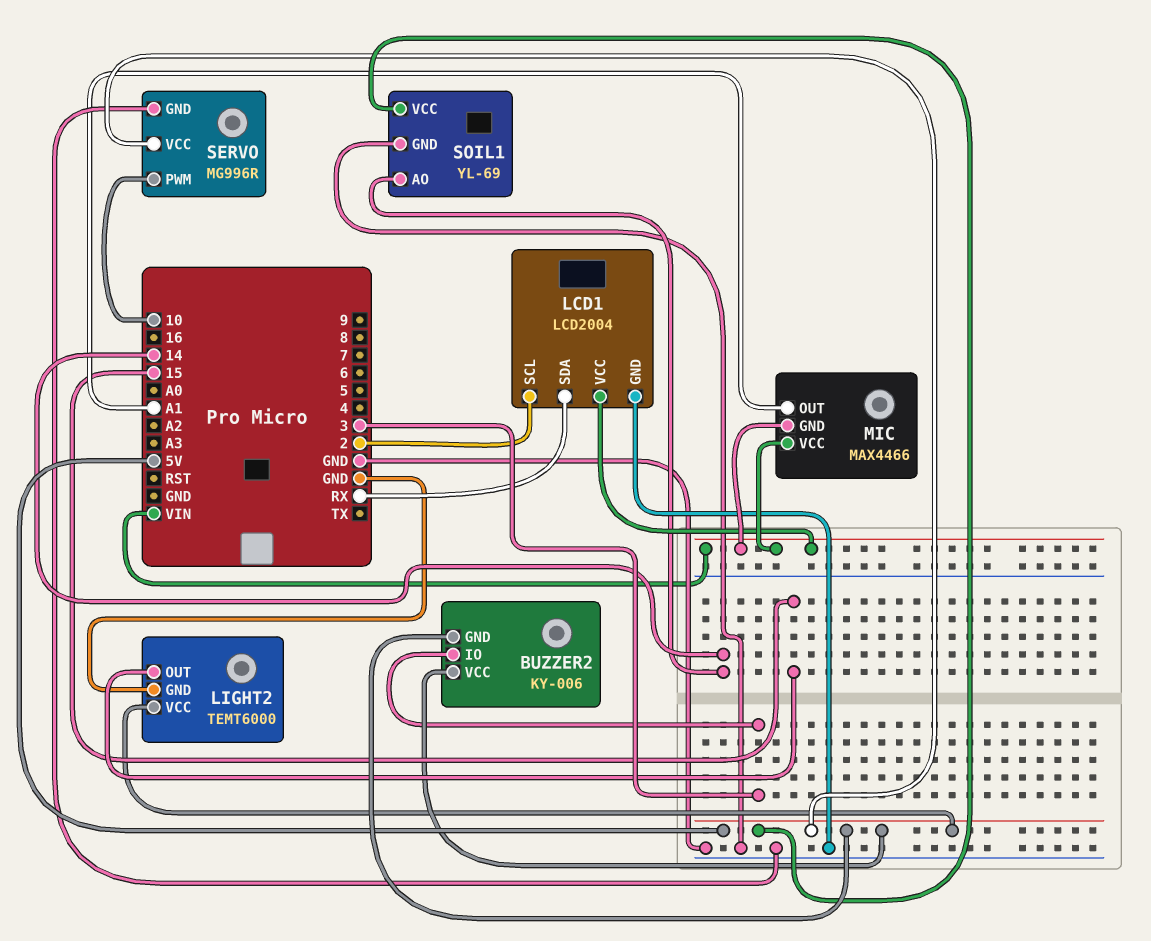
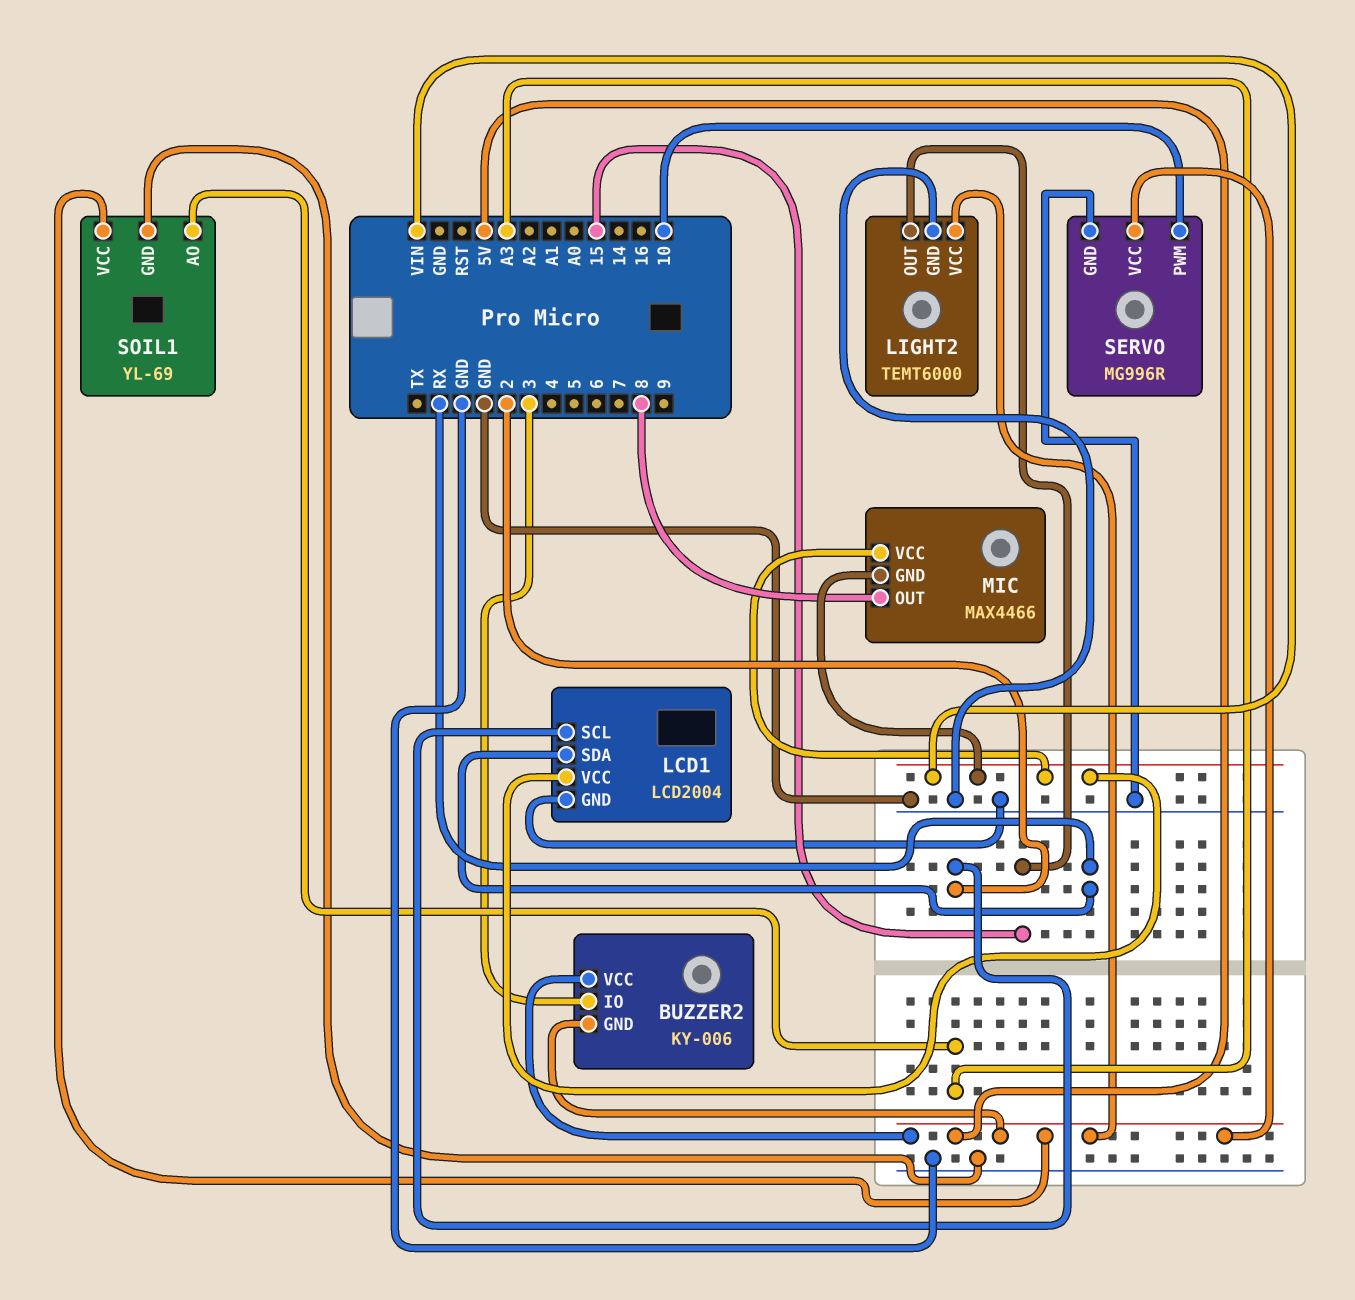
MIC pin OUT: A1 -> 8
SOIL1 pin AO: 14 -> A3

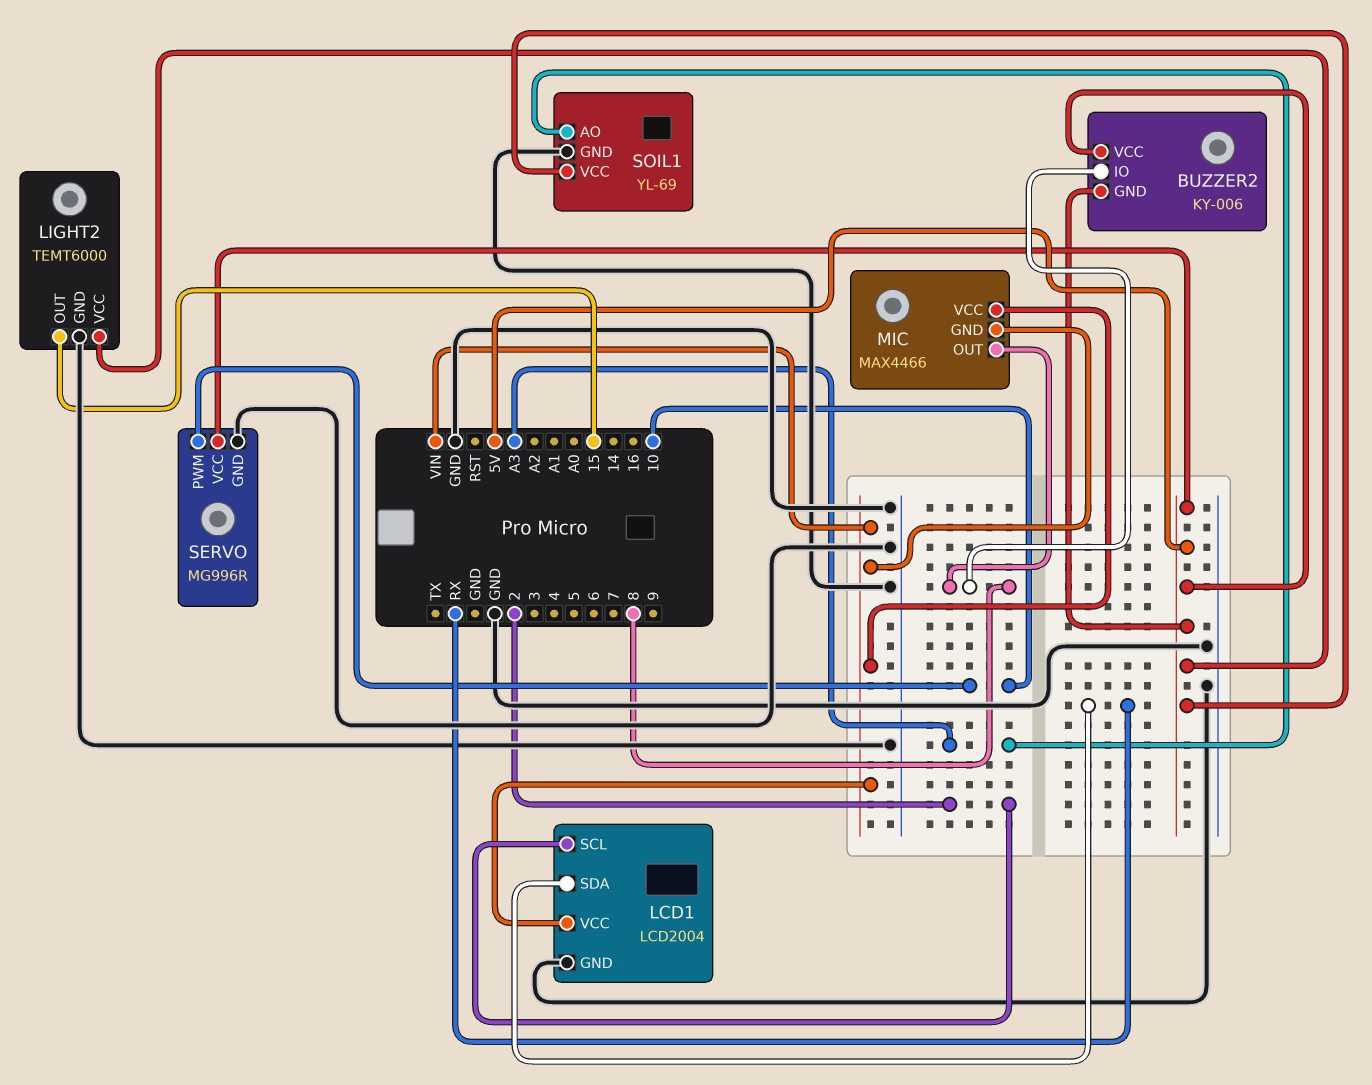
BUZZER2 pin IO: 3 -> 8

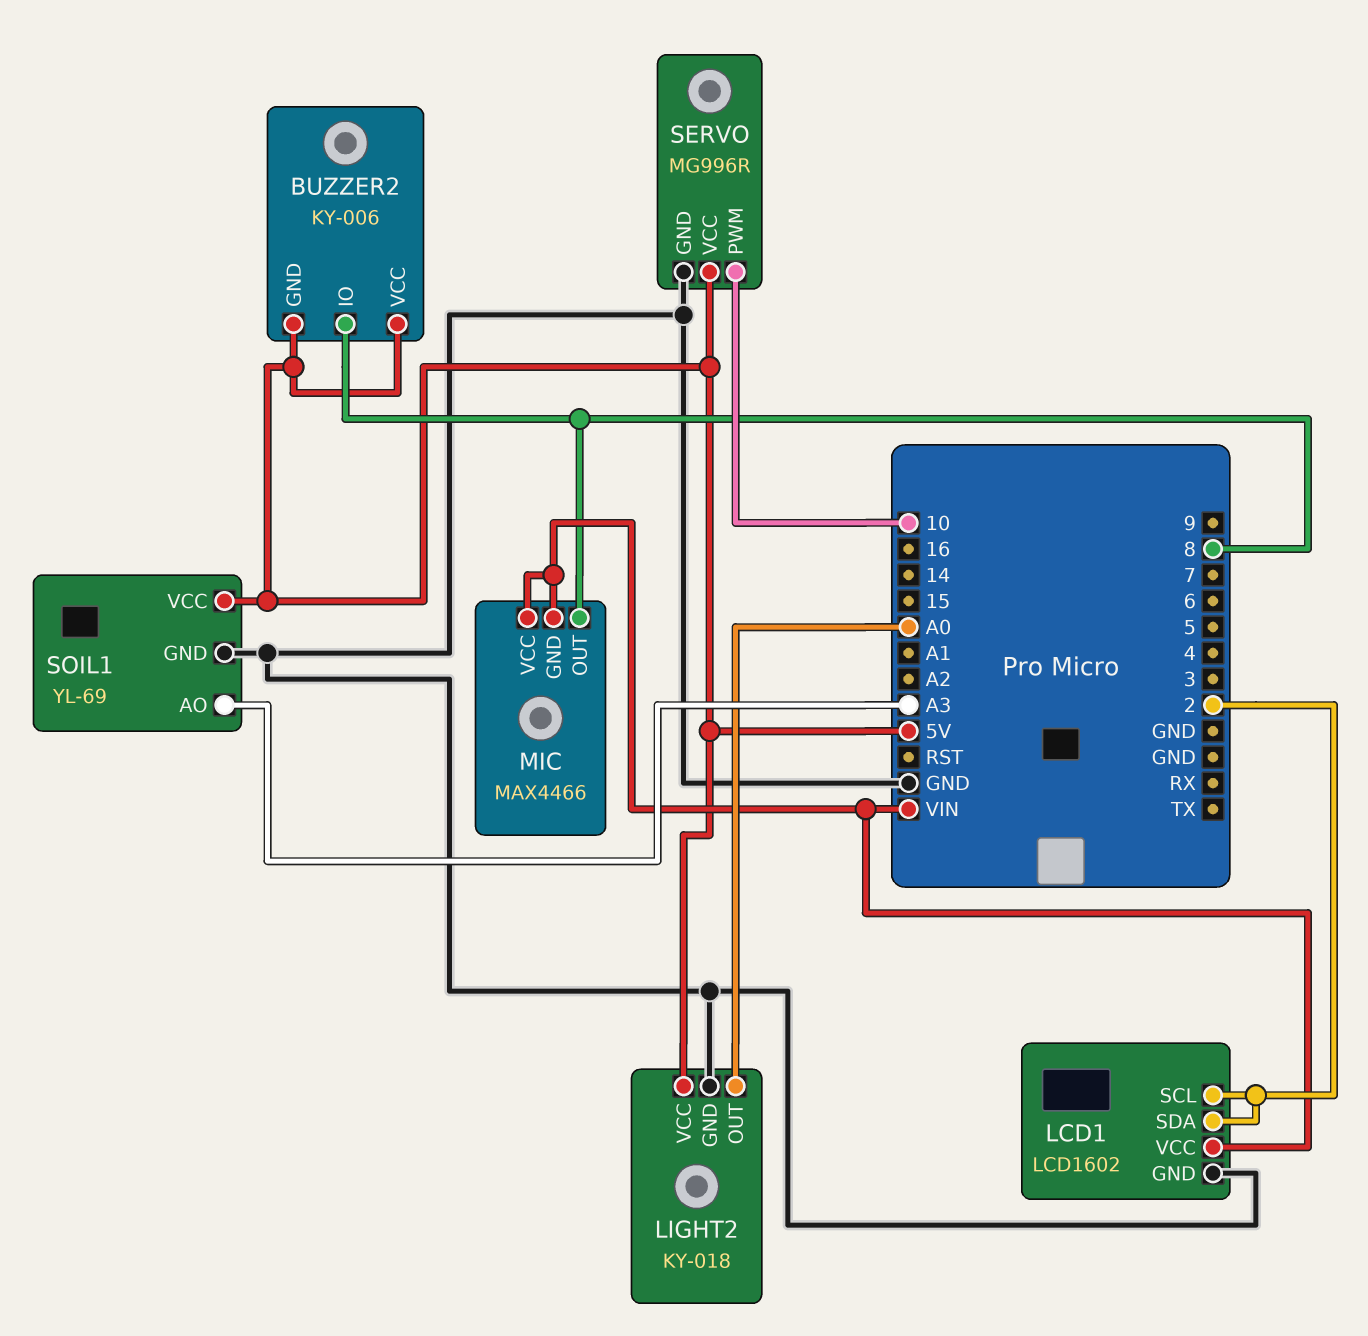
LCD1: LCD2004 -> LCD1602
LCD1 pin SDA: RX -> 2
LIGHT2: TEMT6000 -> KY-018
LIGHT2 pin OUT: 15 -> A0

